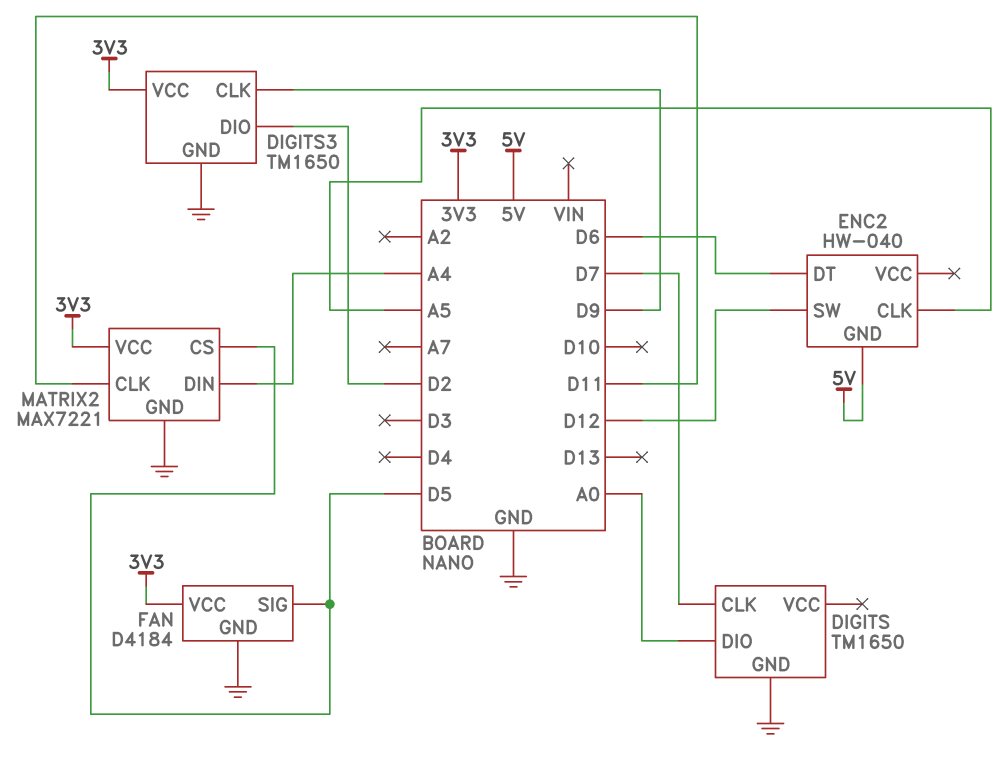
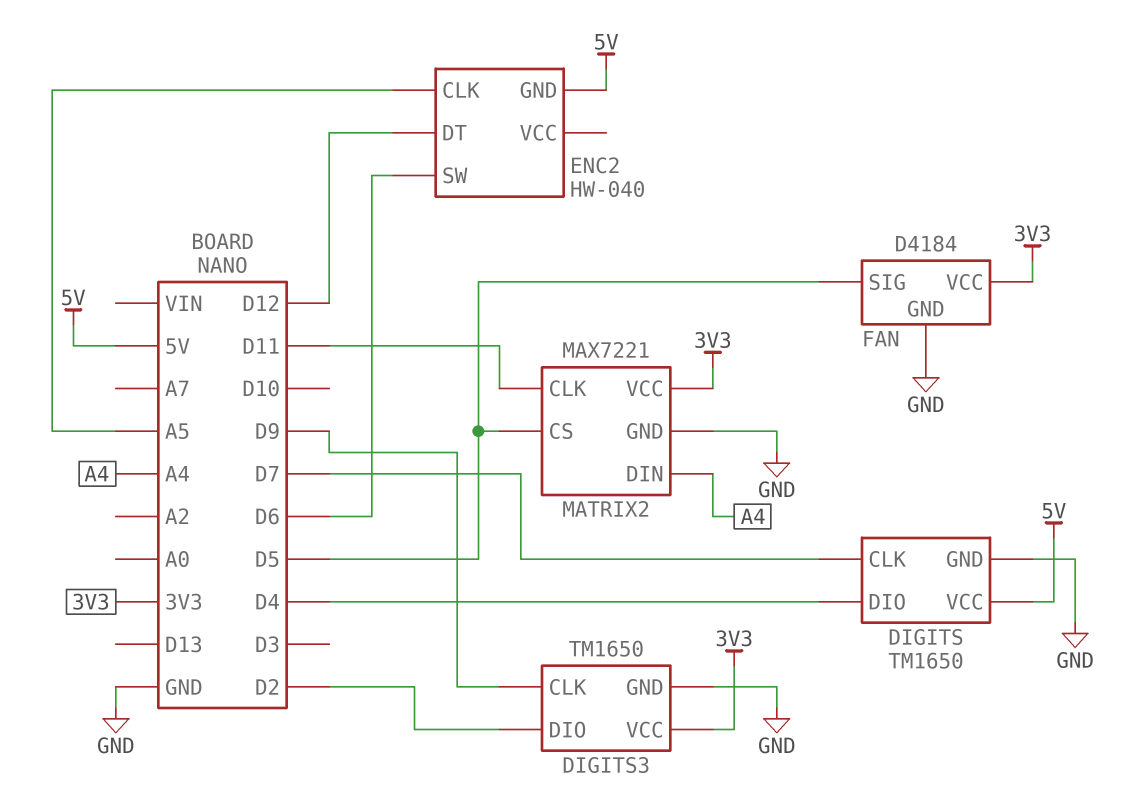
DIGITS pin DIO: A0 -> D4
DIGITS pin VCC: none -> 5V
ENC2 pin DT: D6 -> D12
ENC2 pin SW: D12 -> D6

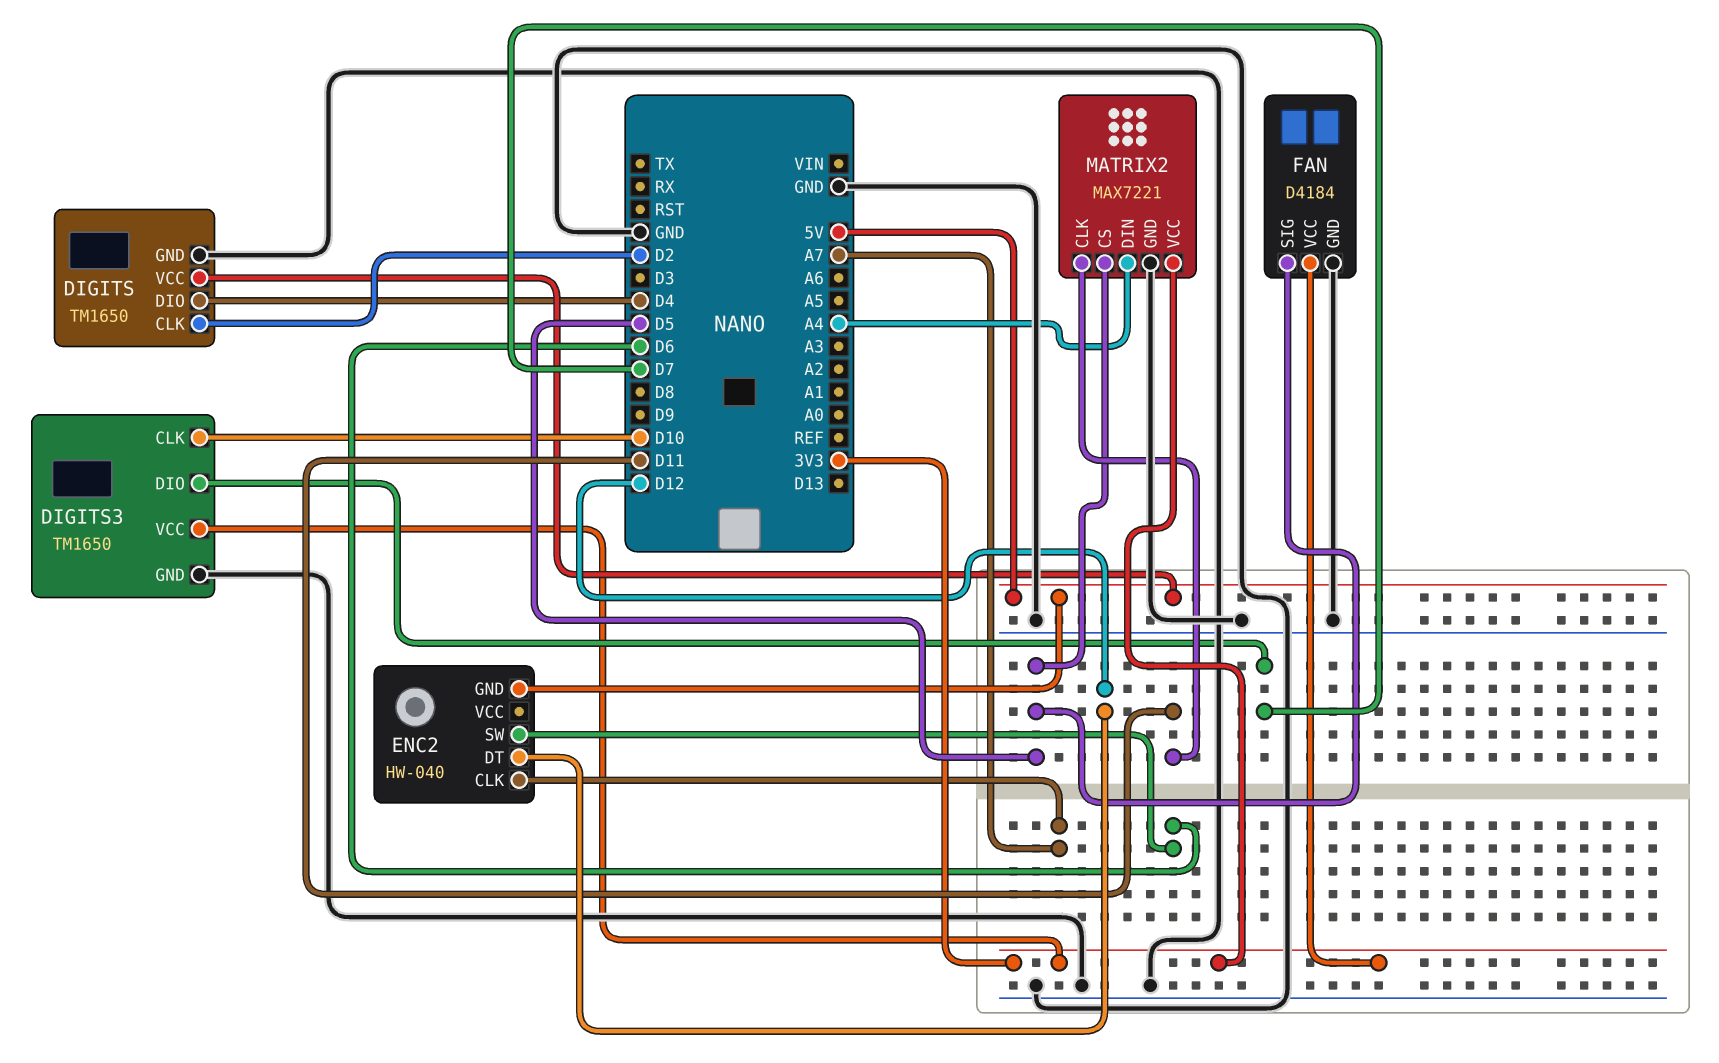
DIGITS pin CLK: D7 -> D2
DIGITS3 pin CLK: D9 -> D10
DIGITS3 pin DIO: D2 -> D7
ENC2 pin CLK: A5 -> A7

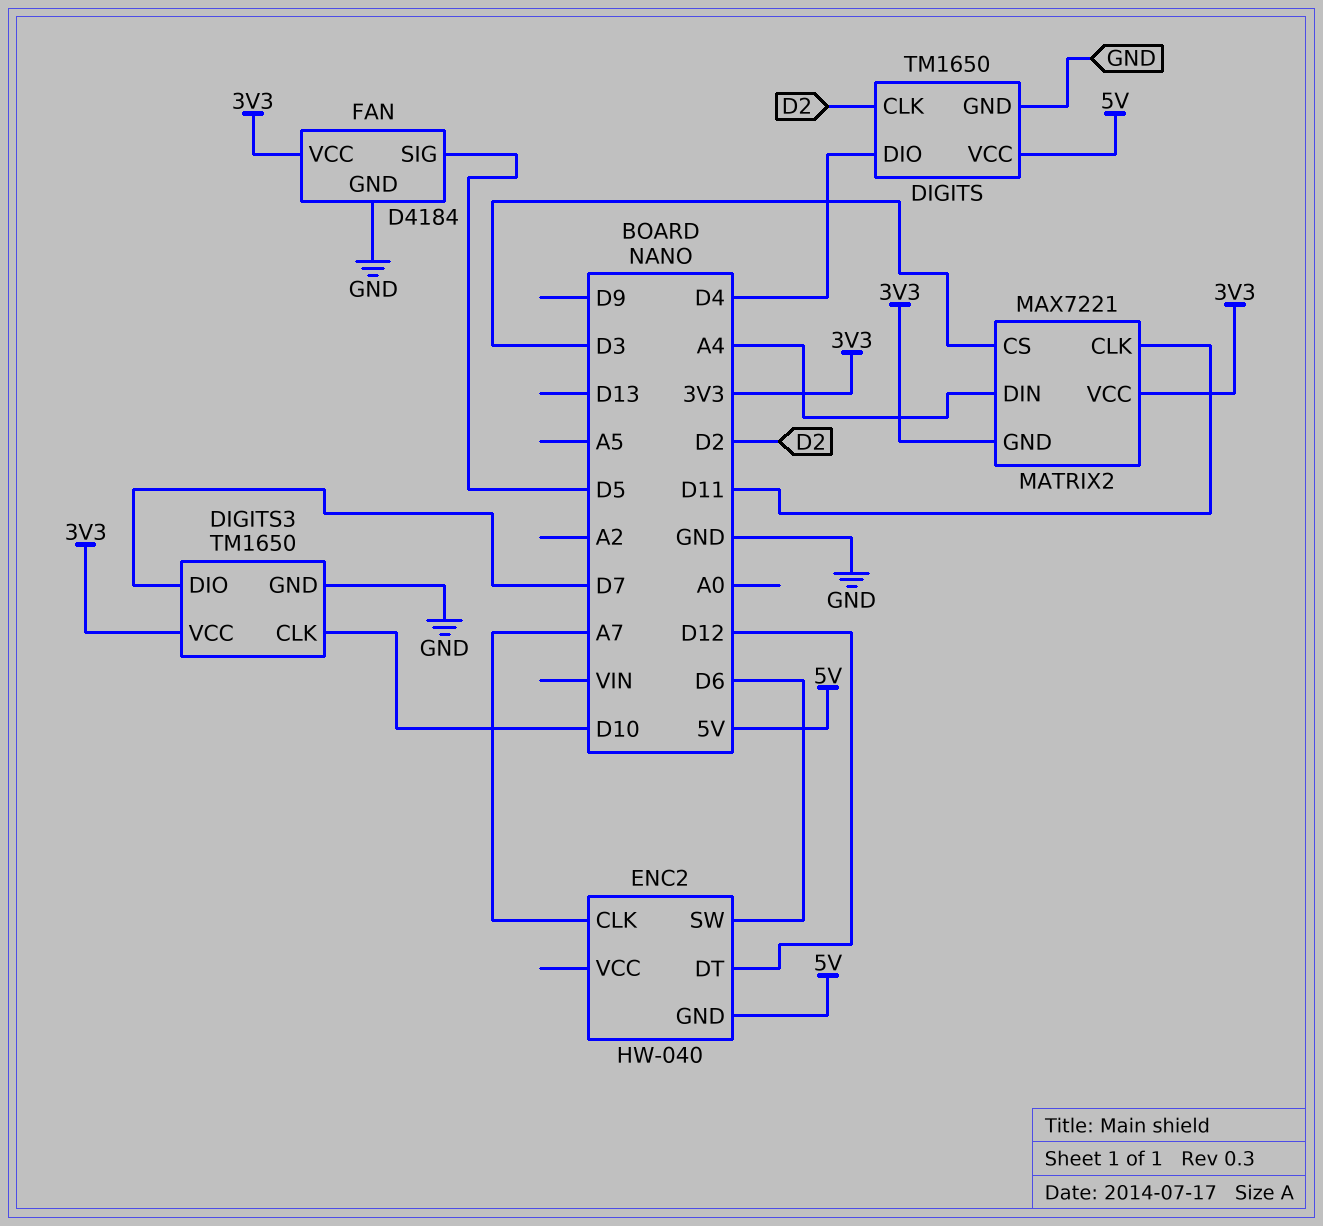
MATRIX2 pin CS: D5 -> D3
MATRIX2 pin GND: GND -> 3V3

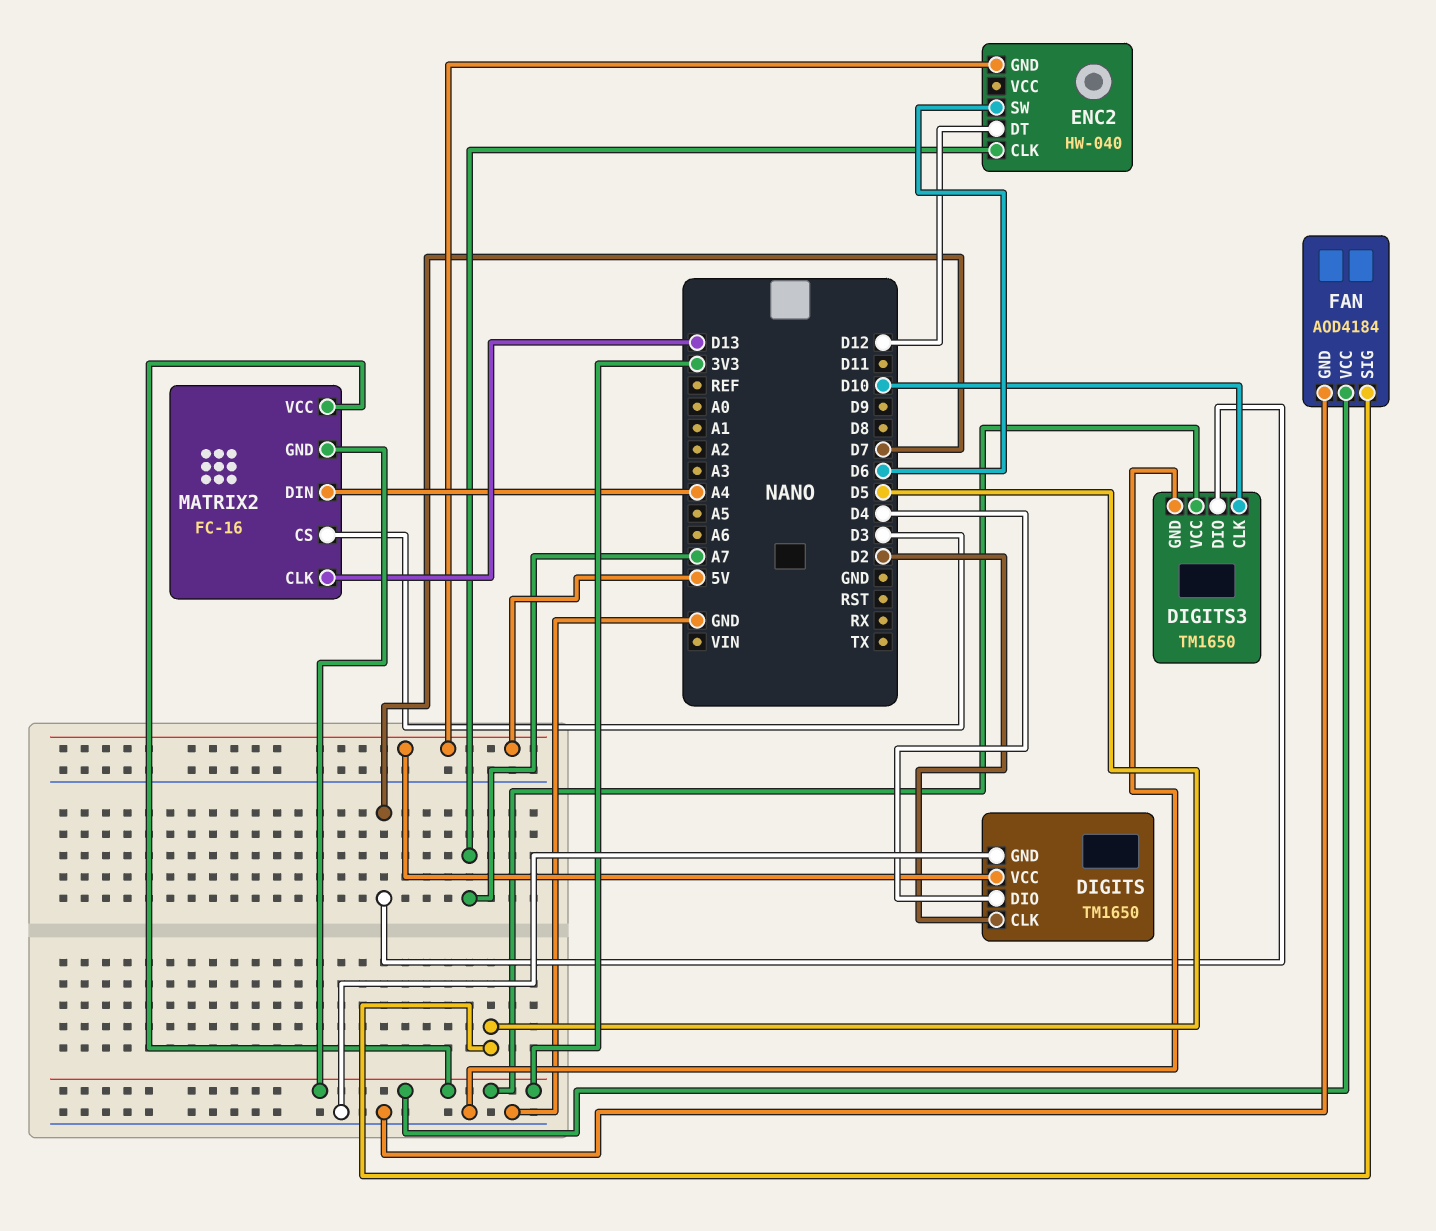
FAN: D4184 -> AOD4184
MATRIX2: MAX7221 -> FC-16
MATRIX2 pin CLK: D11 -> D13

